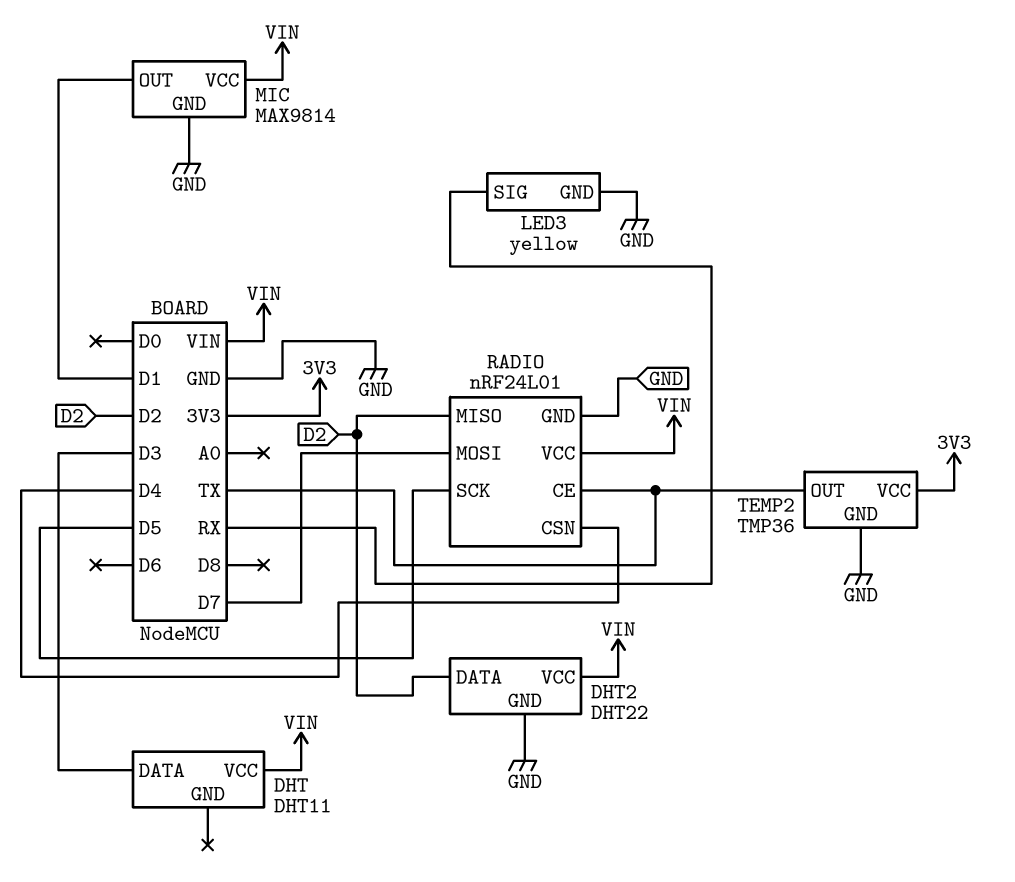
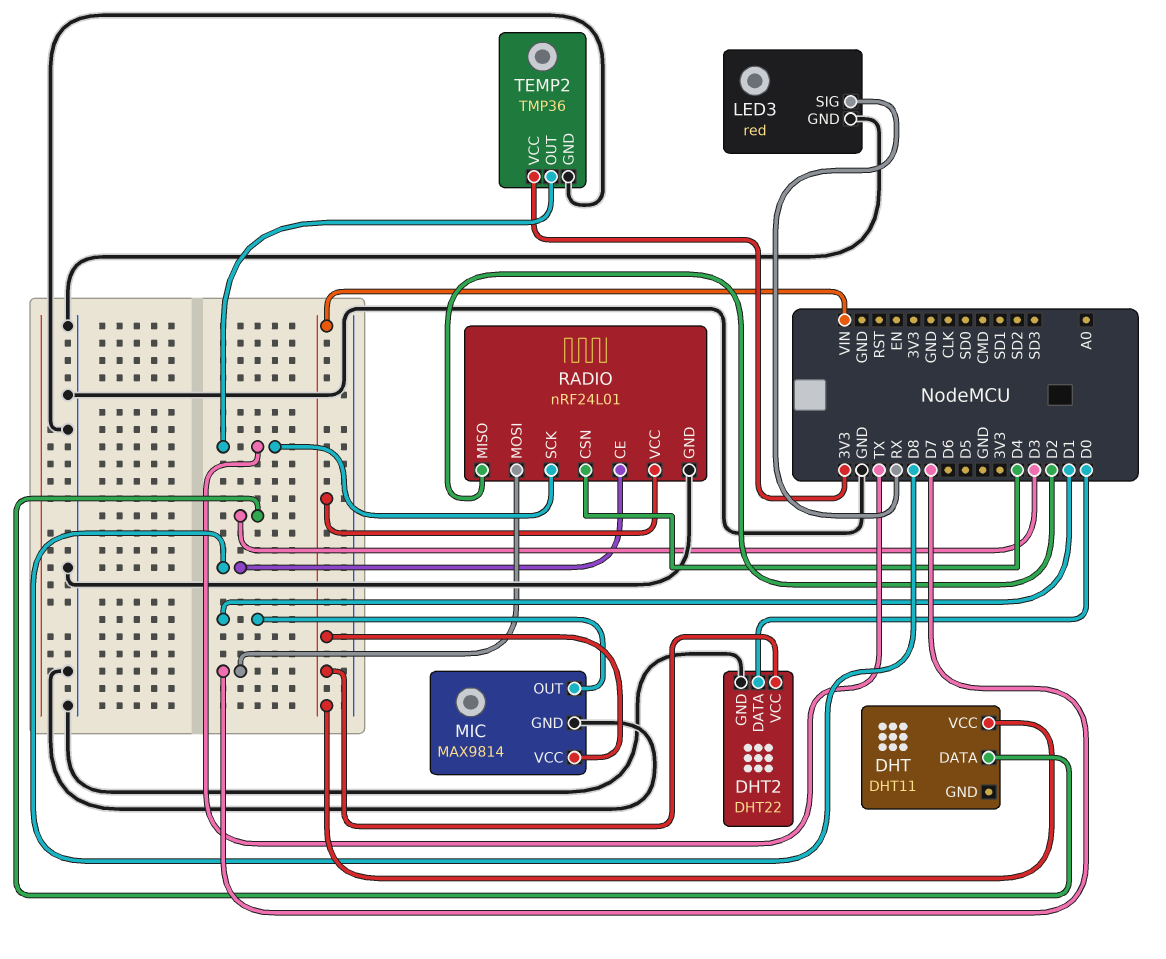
DHT2 pin DATA: D2 -> D0
LED3: yellow -> red
RADIO pin CE: TX -> D8
RADIO pin SCK: D5 -> TX

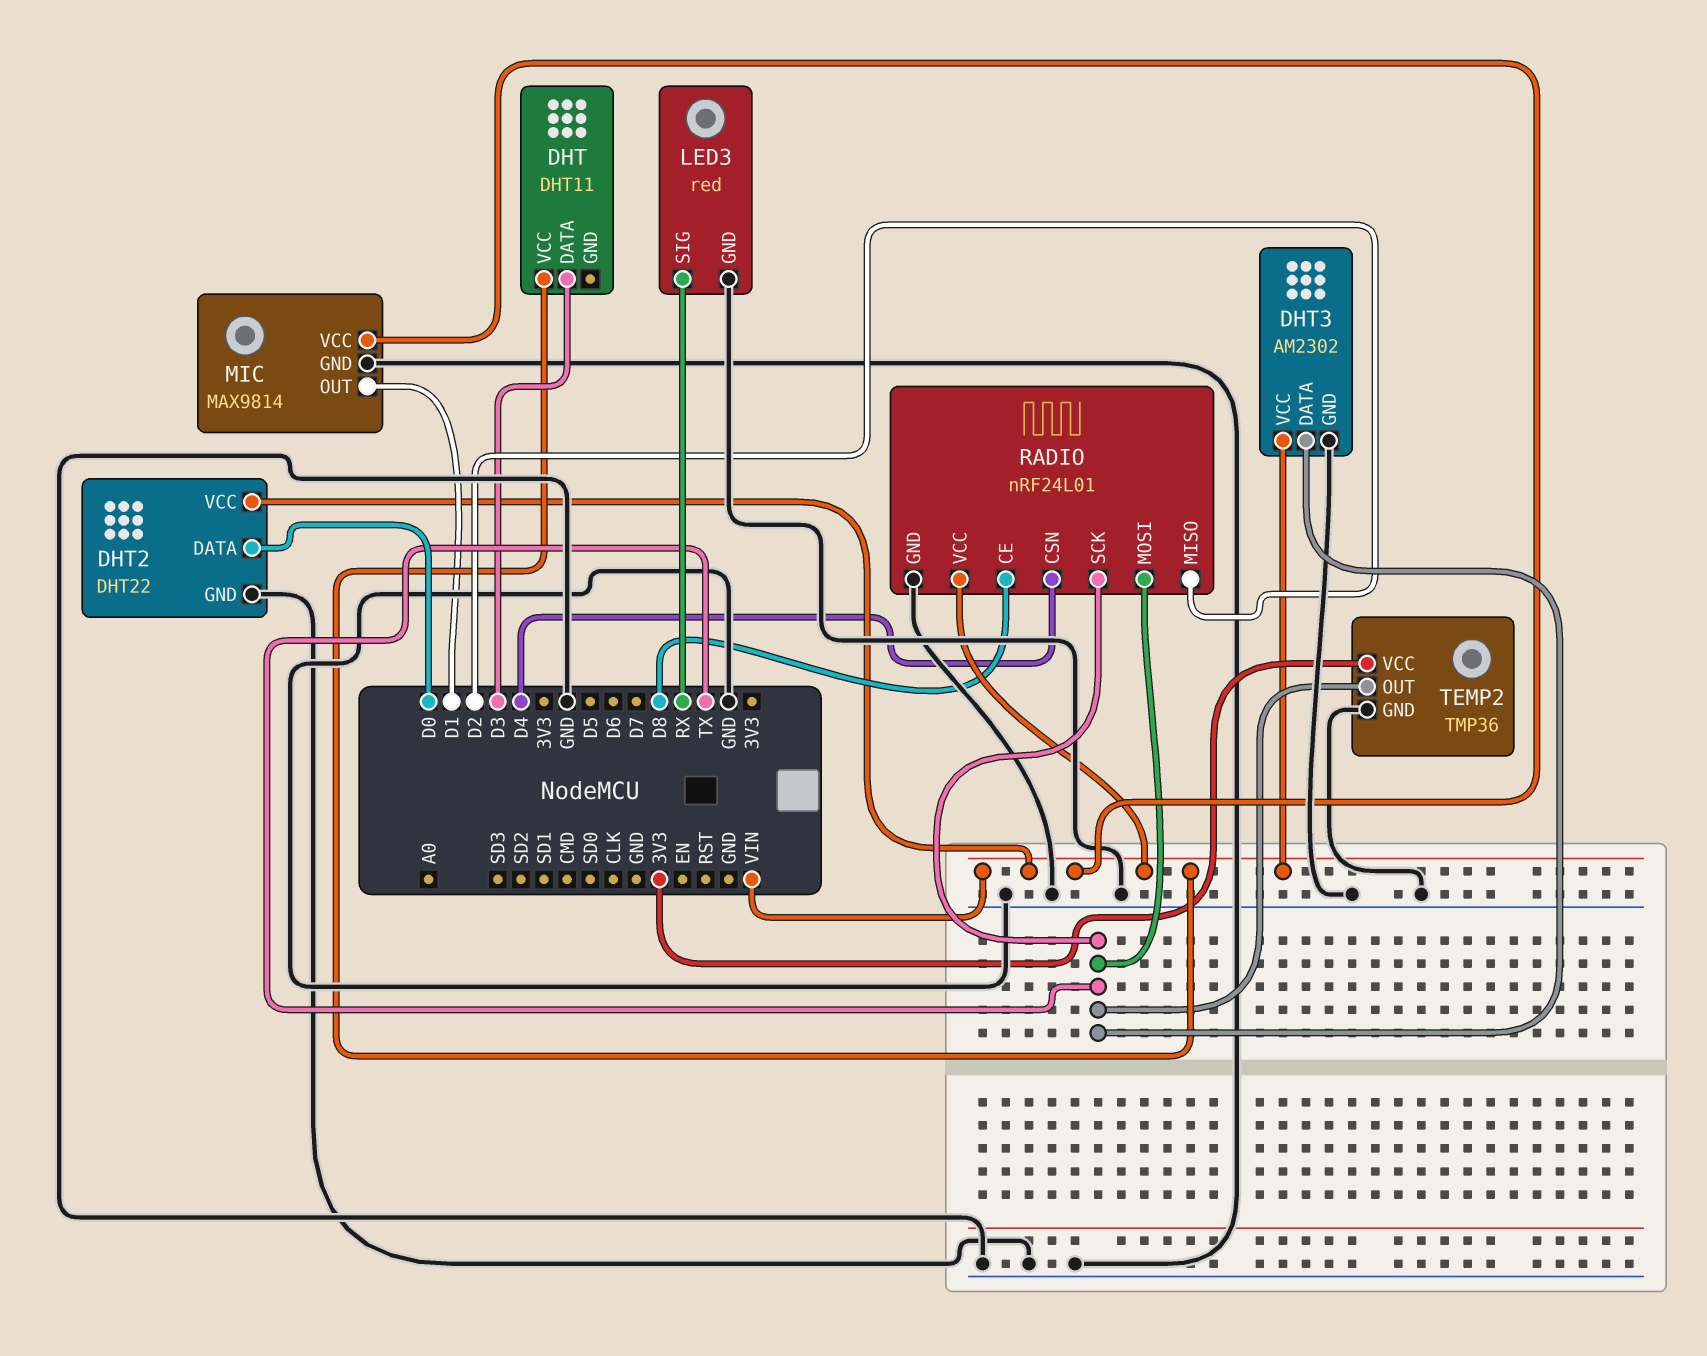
DHT3: none -> AM2302
DHT3 pin DATA: none -> TX
DHT3 pin GND: none -> GND
DHT3 pin VCC: none -> VIN
RADIO pin MOSI: D7 -> TX

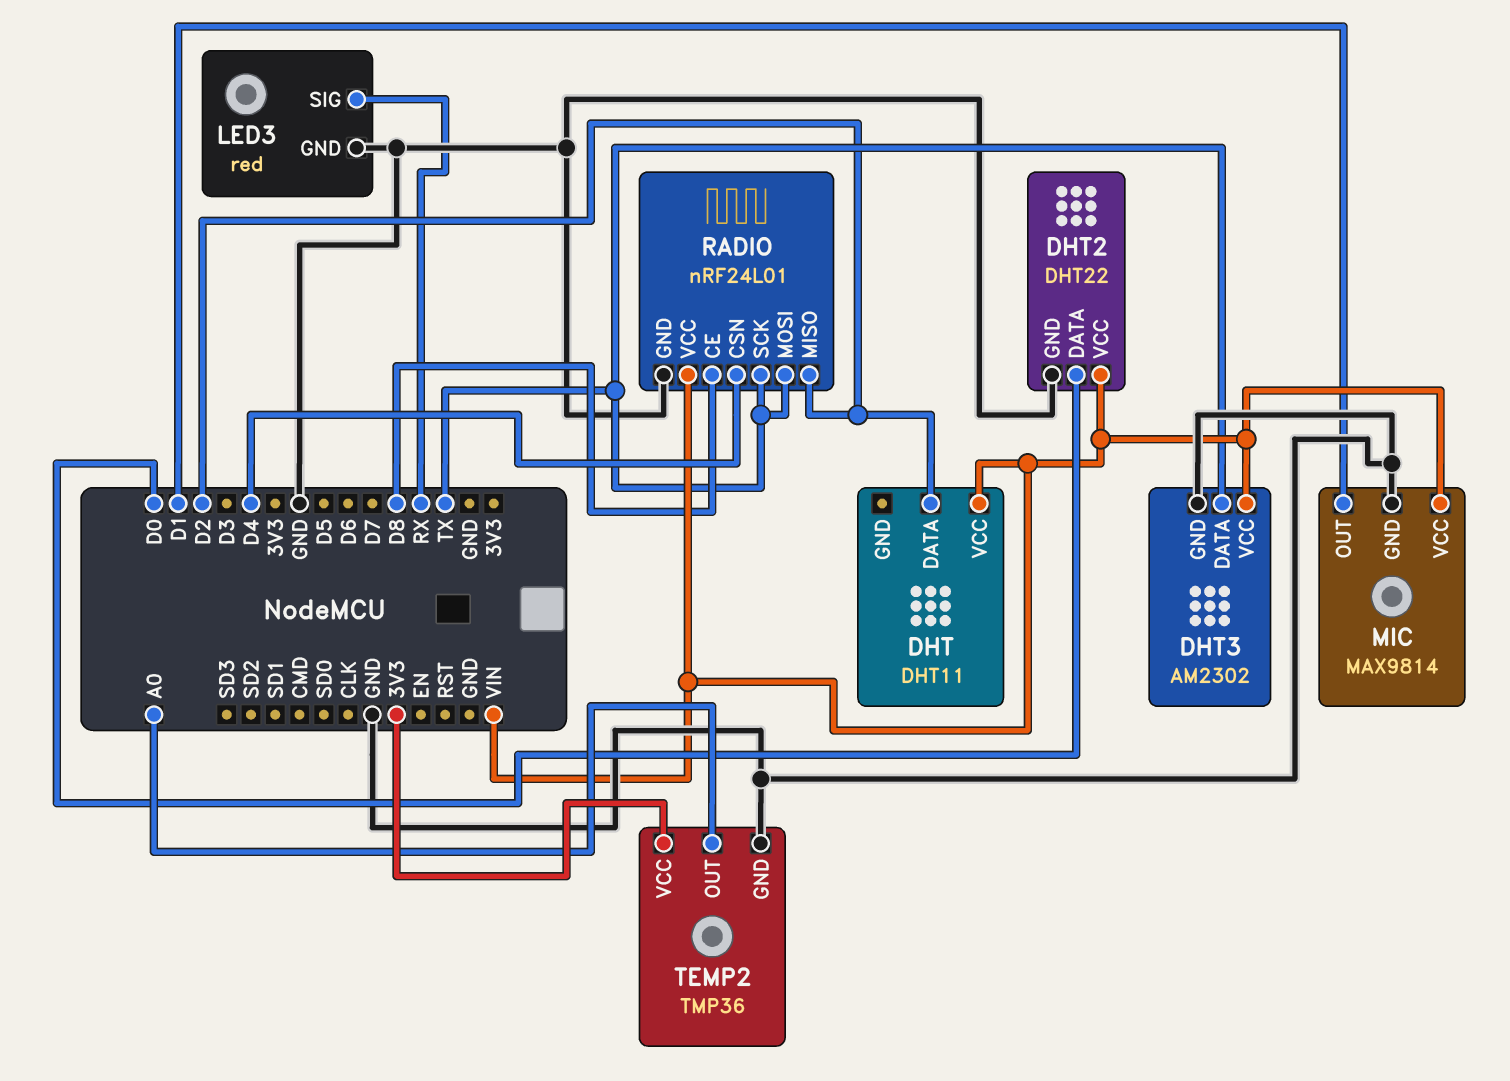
DHT pin DATA: D3 -> D2
TEMP2 pin OUT: TX -> A0

